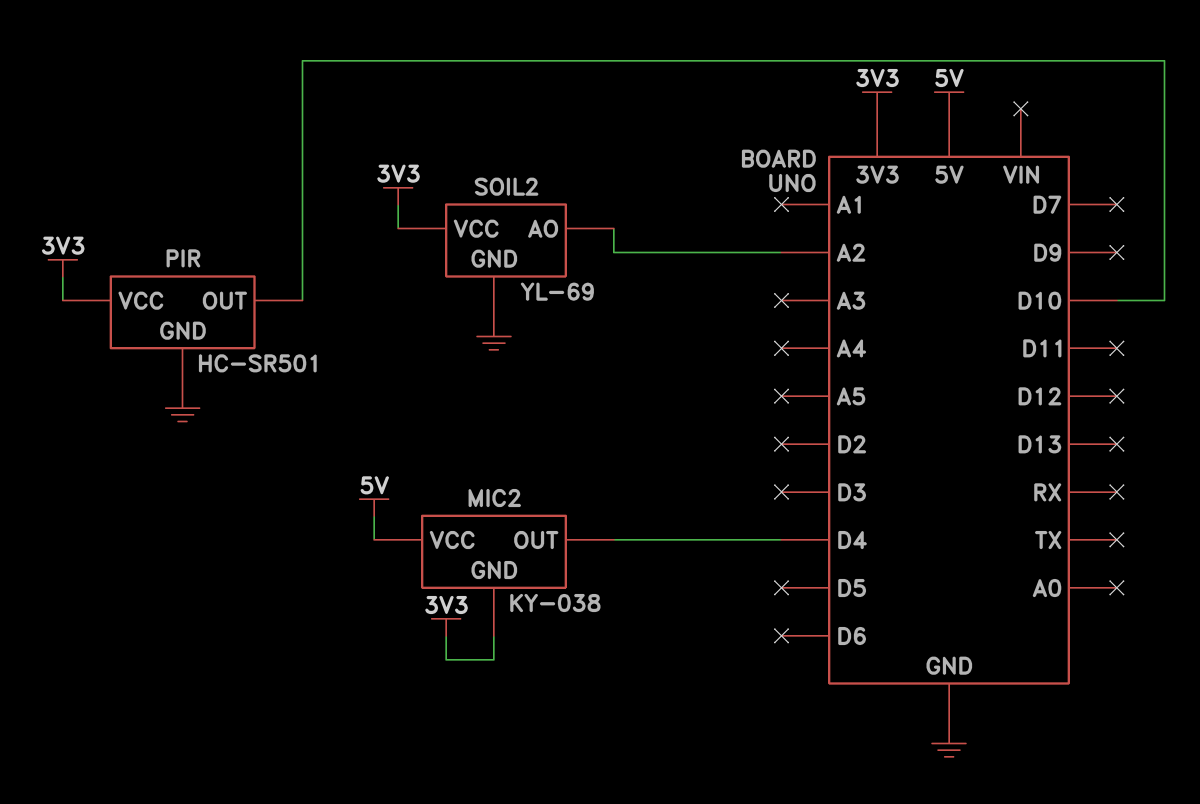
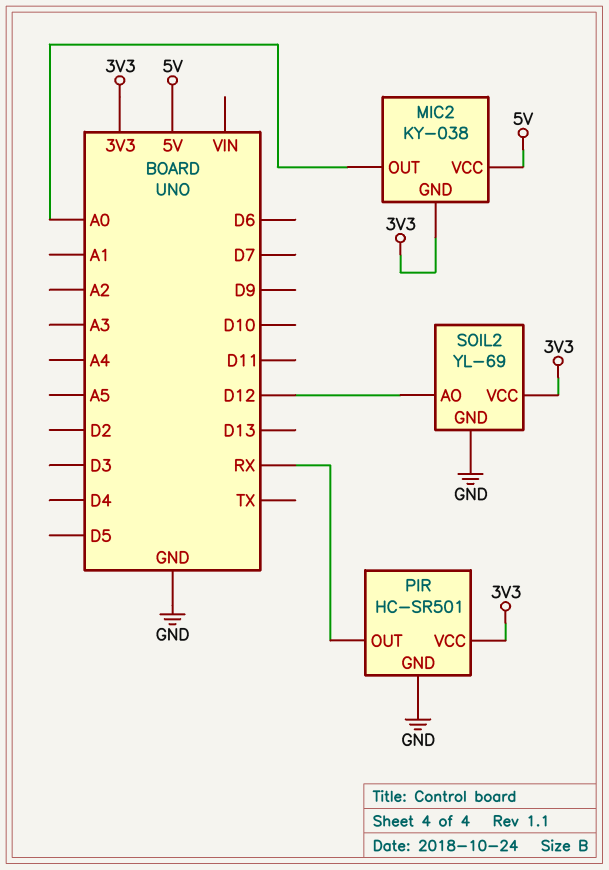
MIC2 pin OUT: D4 -> A0
PIR pin OUT: D10 -> RX
SOIL2 pin AO: A2 -> D12

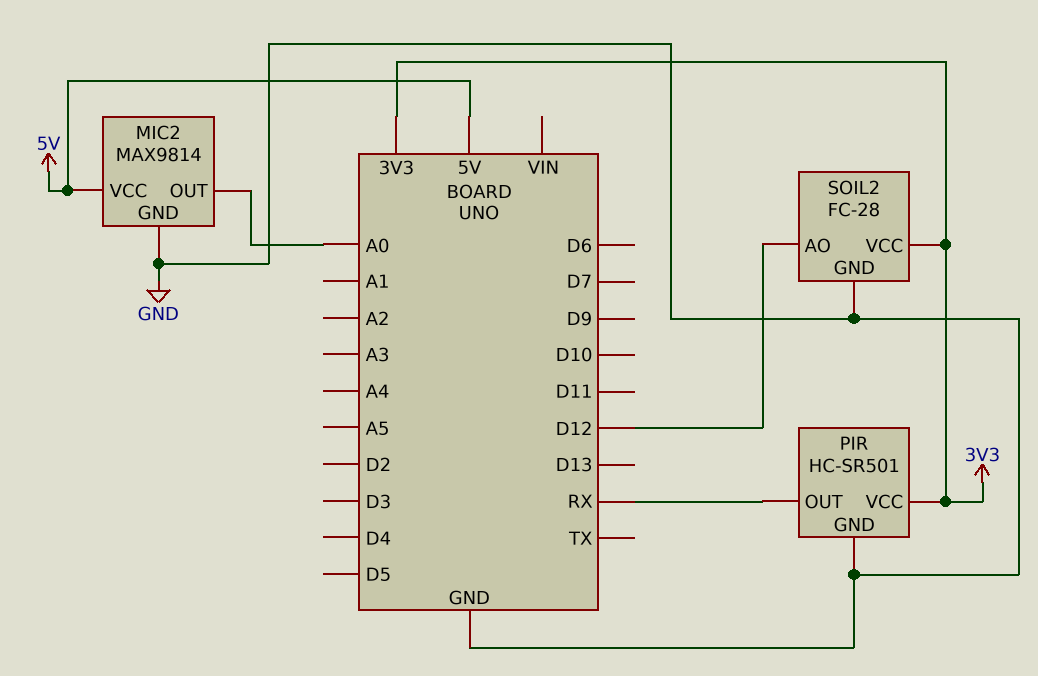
MIC2: KY-038 -> MAX9814
MIC2 pin GND: 3V3 -> GND
SOIL2: YL-69 -> FC-28

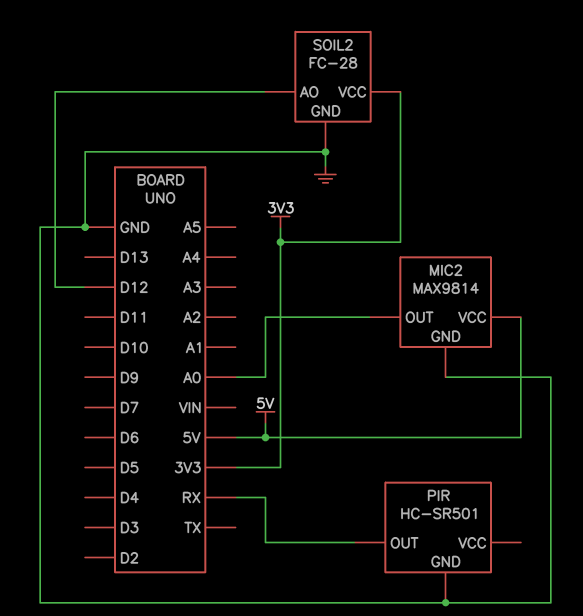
PIR pin VCC: 3V3 -> none

